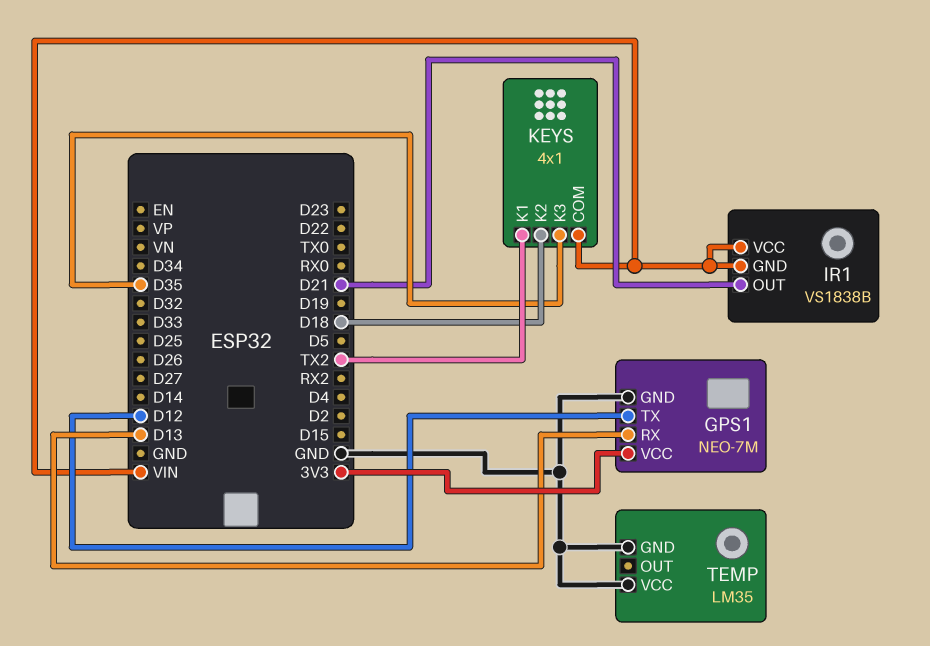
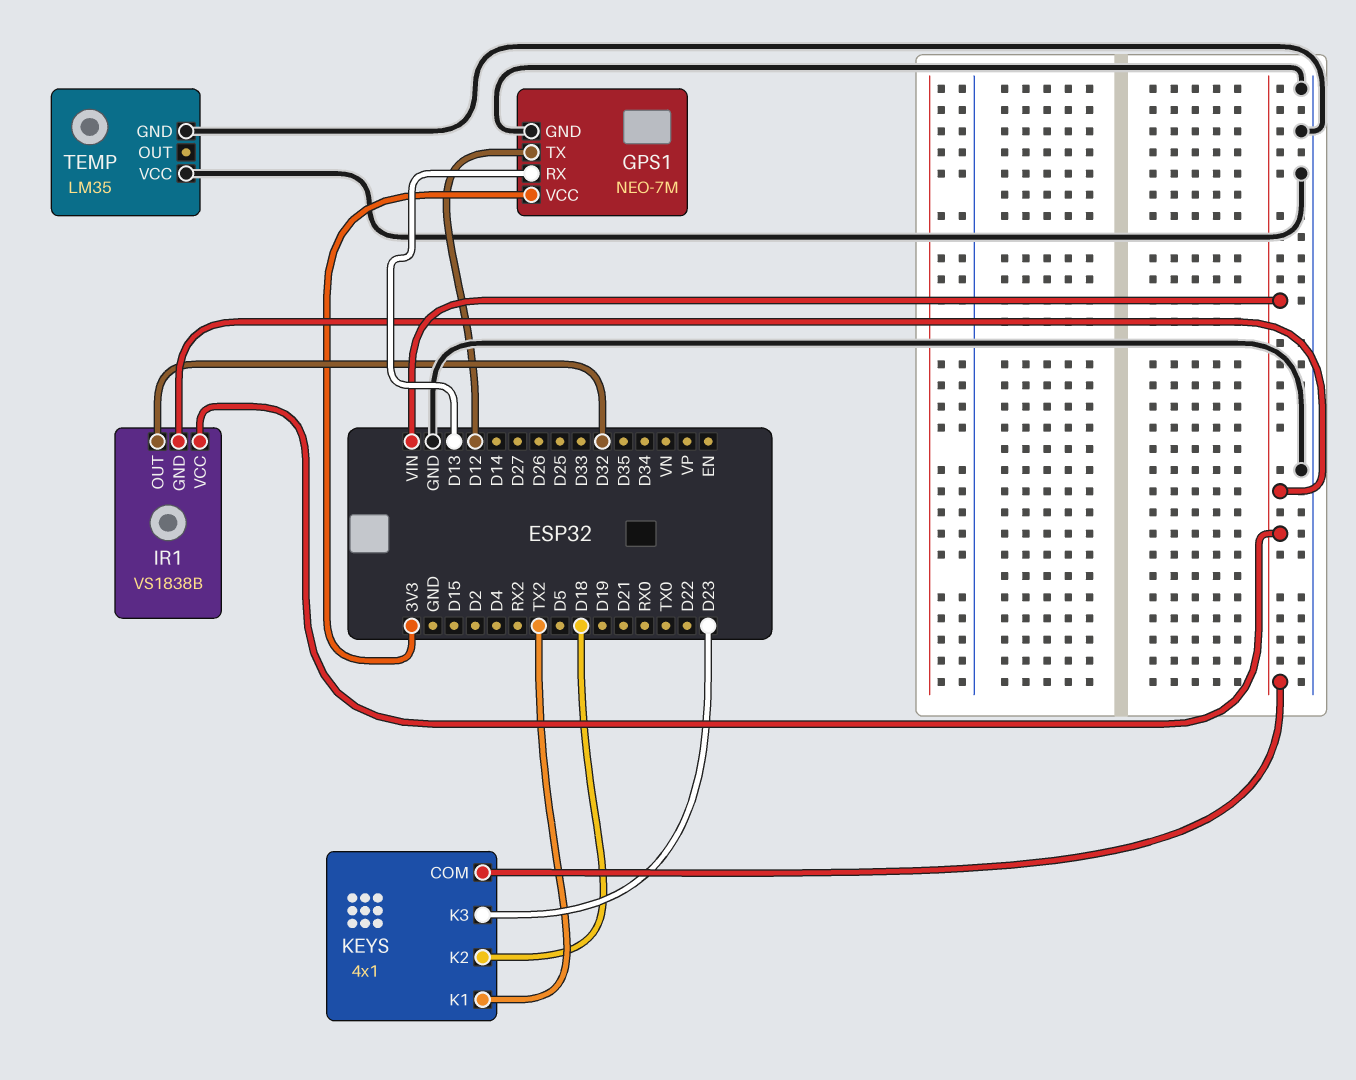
IR1 pin OUT: D21 -> D32
KEYS pin K3: D35 -> D23

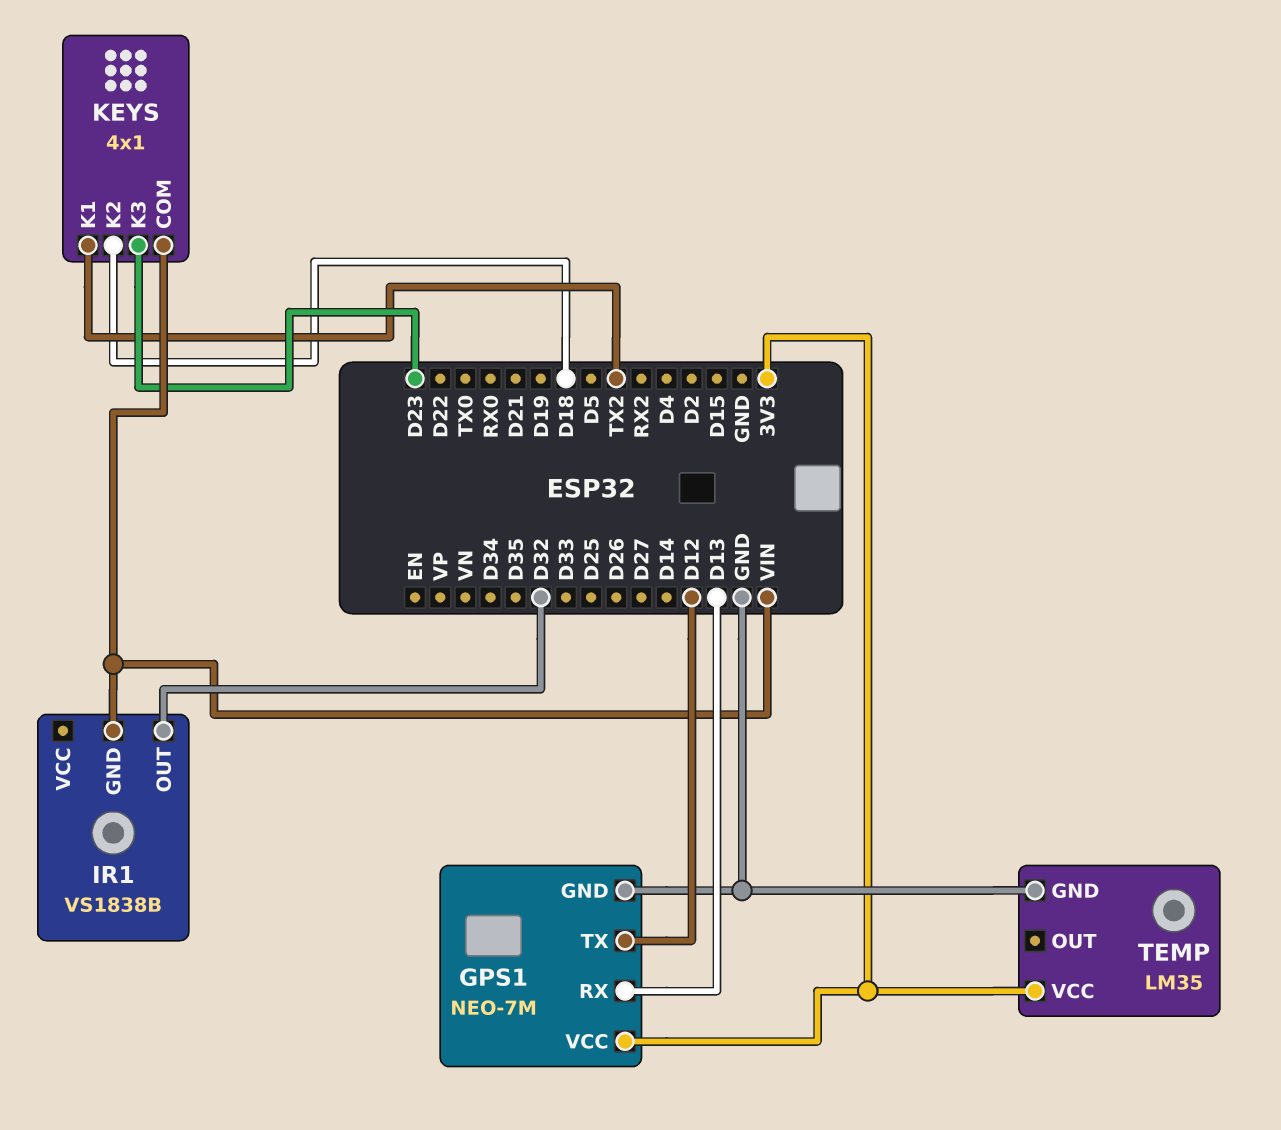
IR1 pin VCC: VIN -> none
TEMP pin VCC: GND -> 3V3

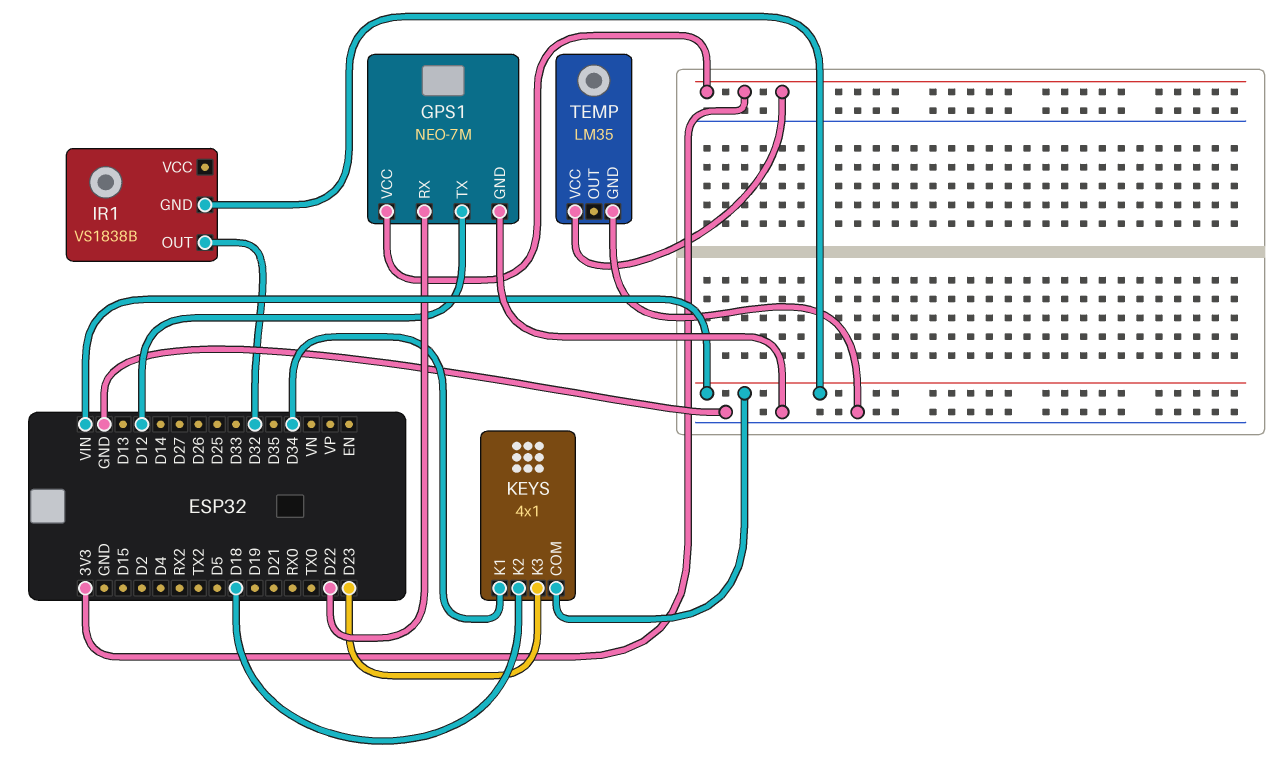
GPS1 pin RX: D13 -> D22
KEYS pin K1: TX2 -> D34

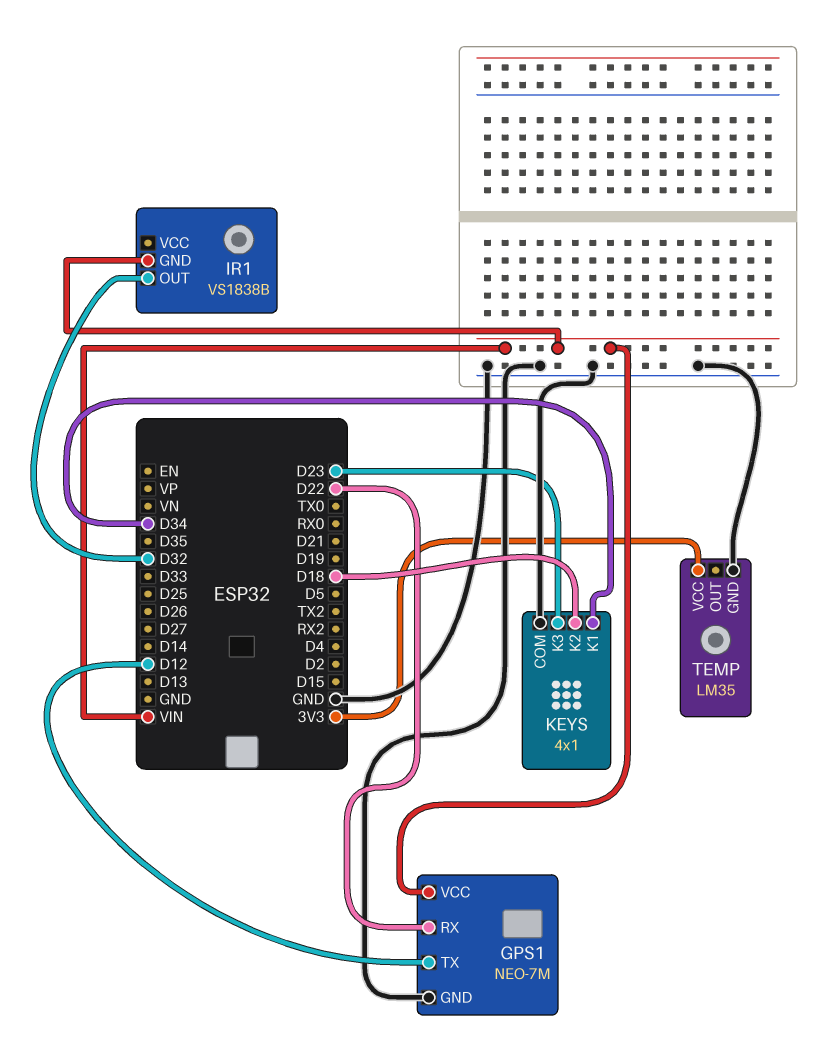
GPS1 pin VCC: 3V3 -> VIN
KEYS pin COM: VIN -> GND

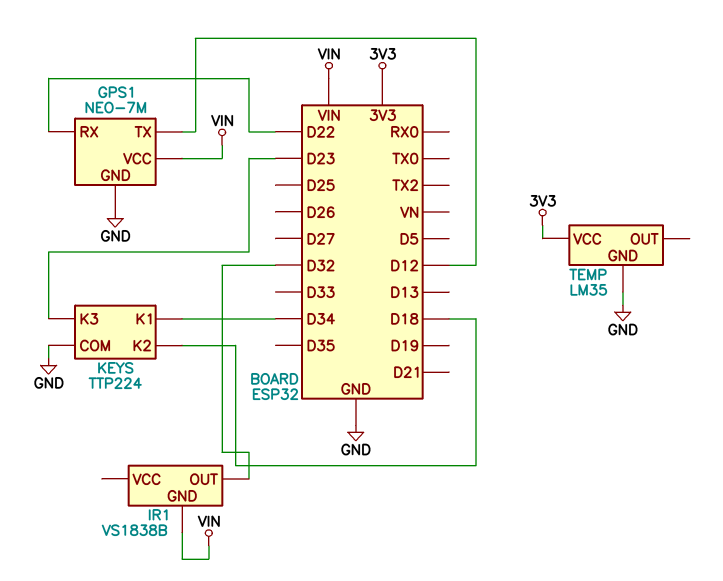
KEYS: 4x1 -> TTP224

